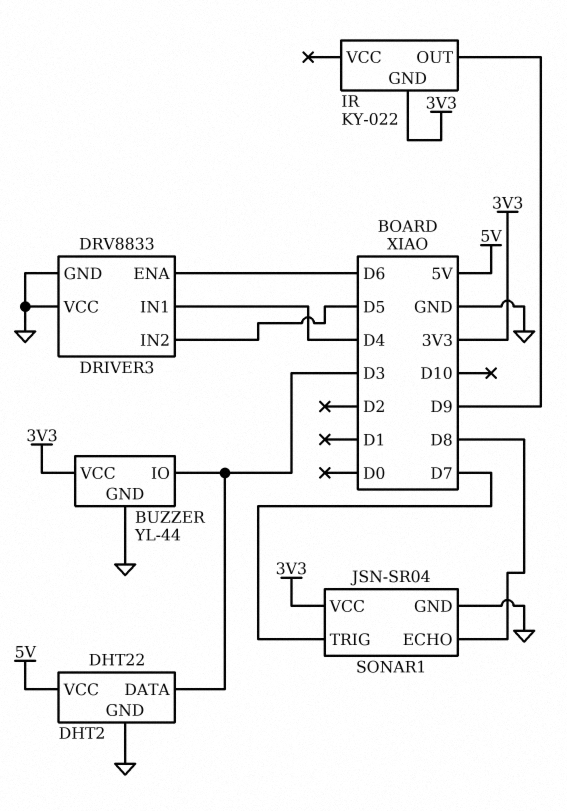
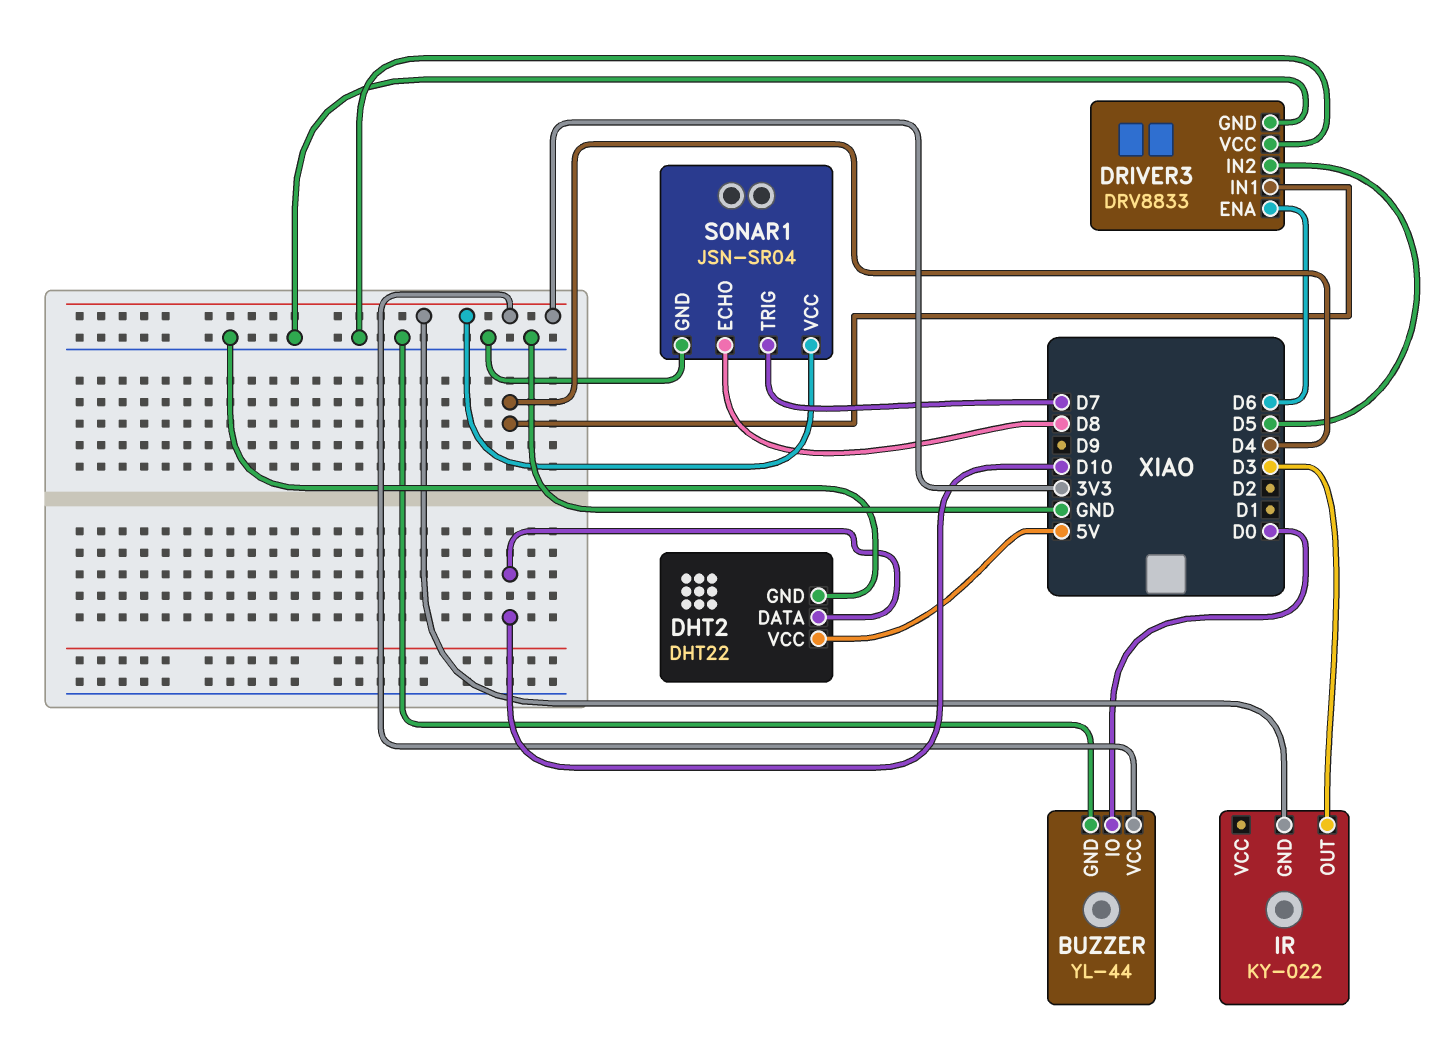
BUZZER pin IO: D3 -> D0
DHT2 pin DATA: D3 -> D10
IR pin OUT: D9 -> D3

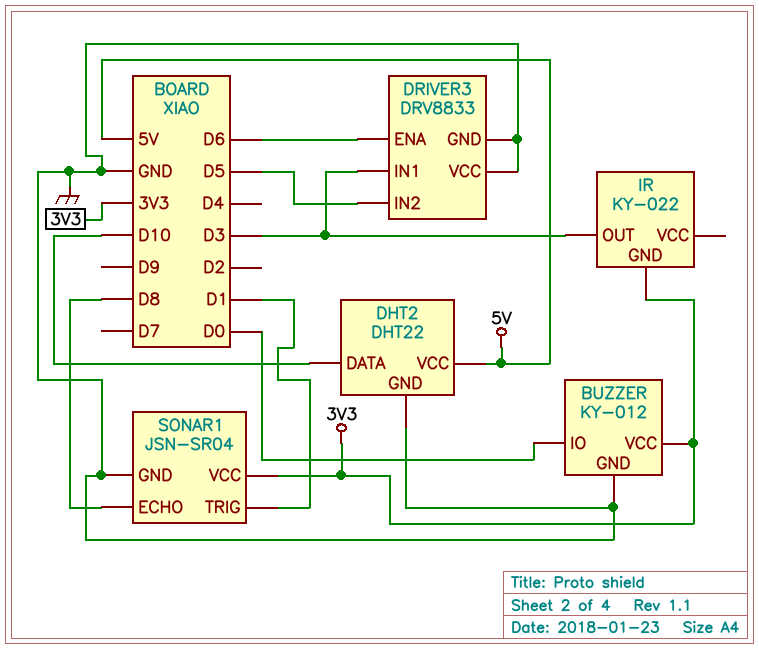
BUZZER: YL-44 -> KY-012
DRIVER3 pin IN1: D4 -> D3
SONAR1 pin TRIG: D7 -> D1

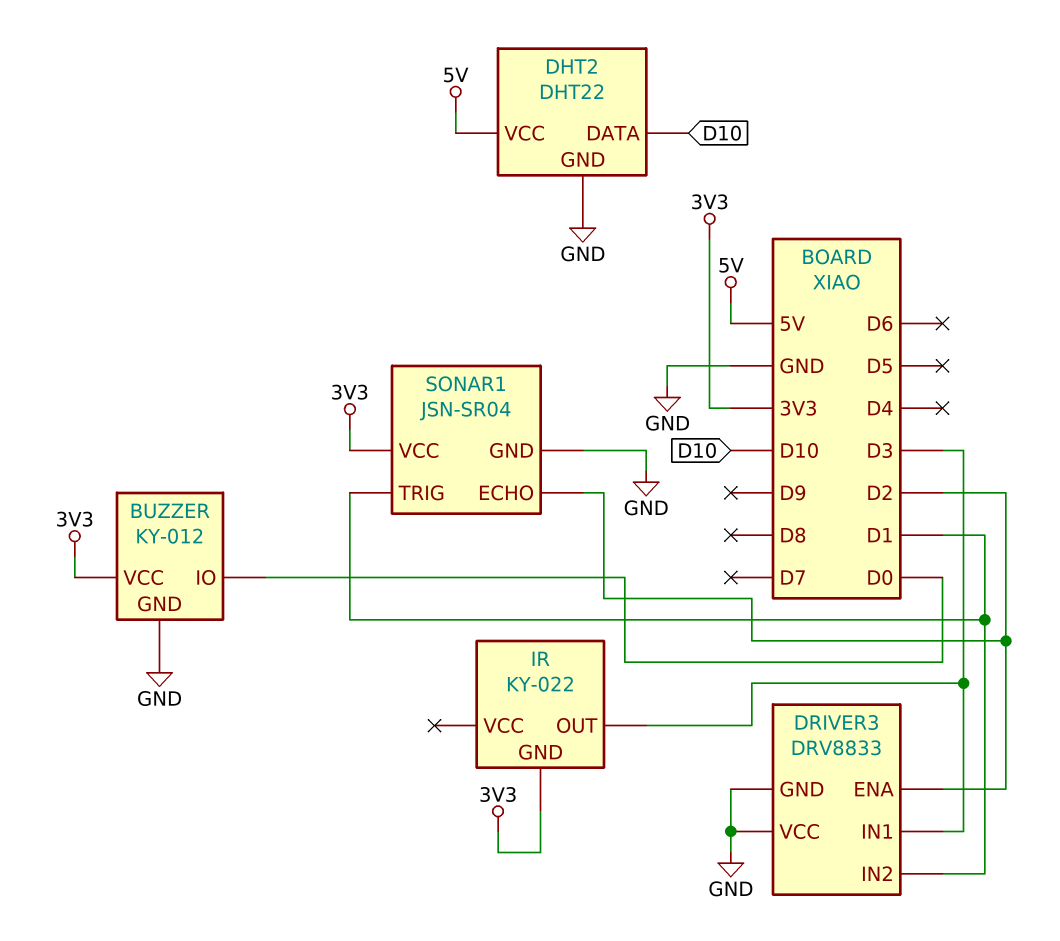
DRIVER3 pin ENA: D6 -> D2
DRIVER3 pin IN2: D5 -> D1
SONAR1 pin ECHO: D8 -> D2

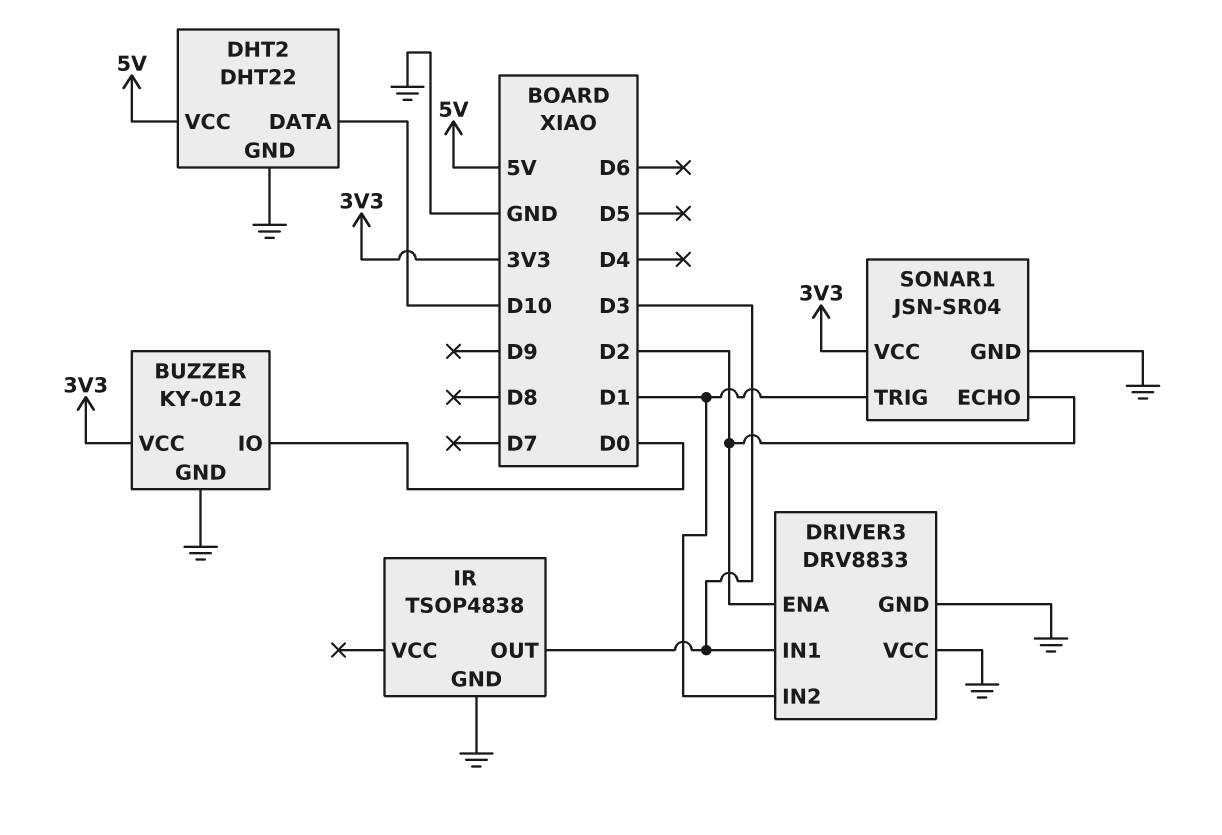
IR: KY-022 -> TSOP4838
IR pin GND: 3V3 -> GND

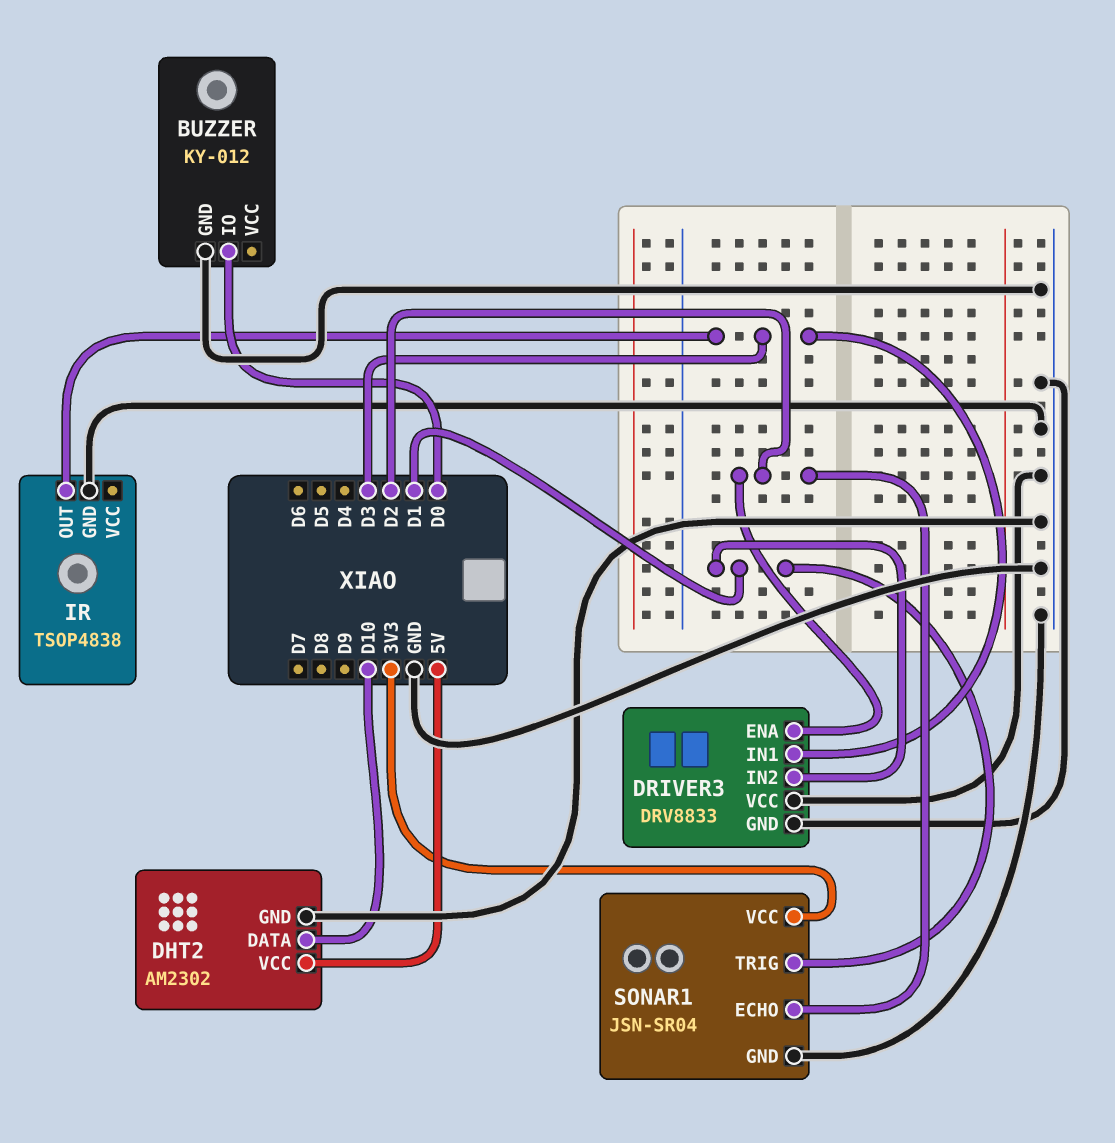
BUZZER pin VCC: 3V3 -> none
DHT2: DHT22 -> AM2302

